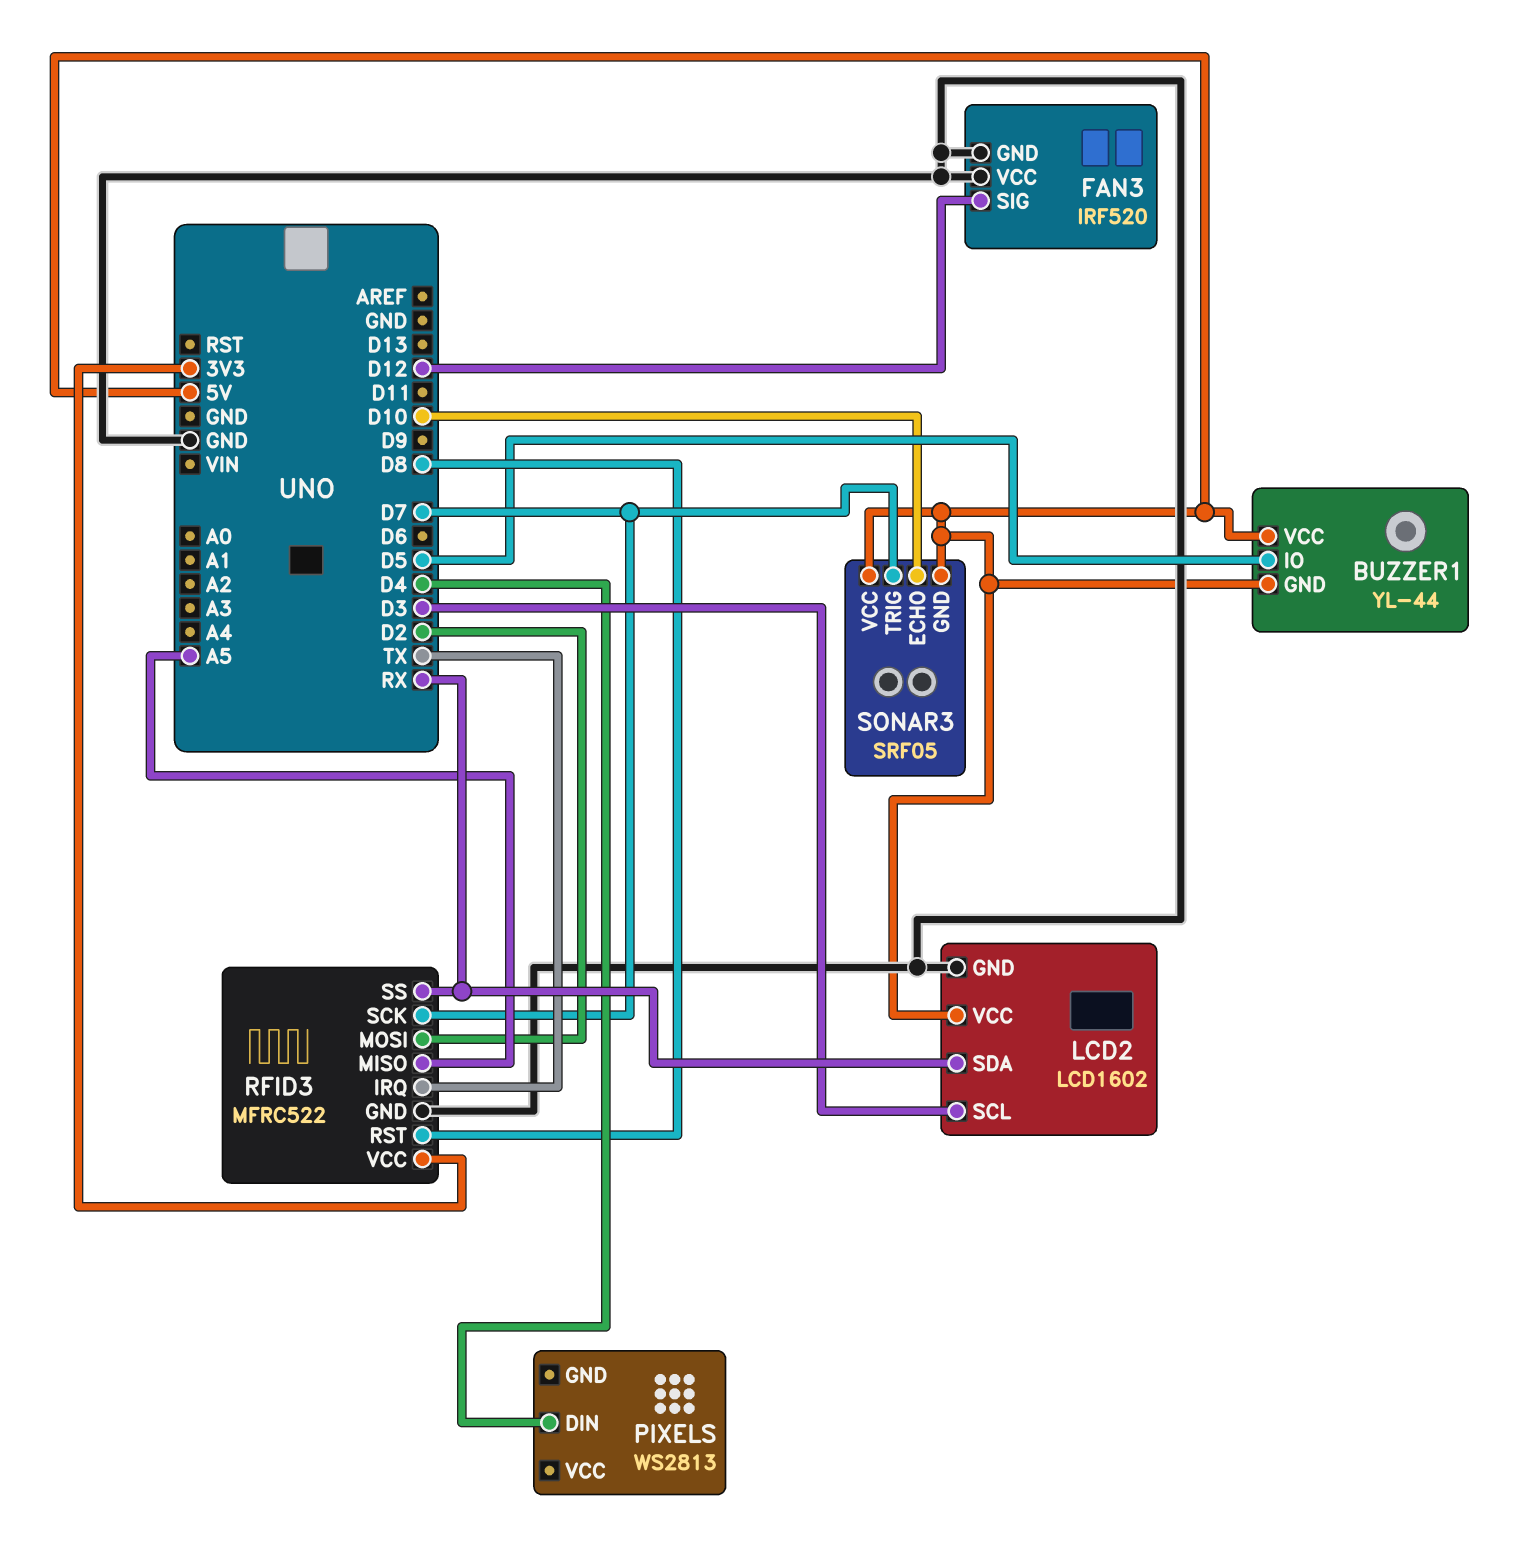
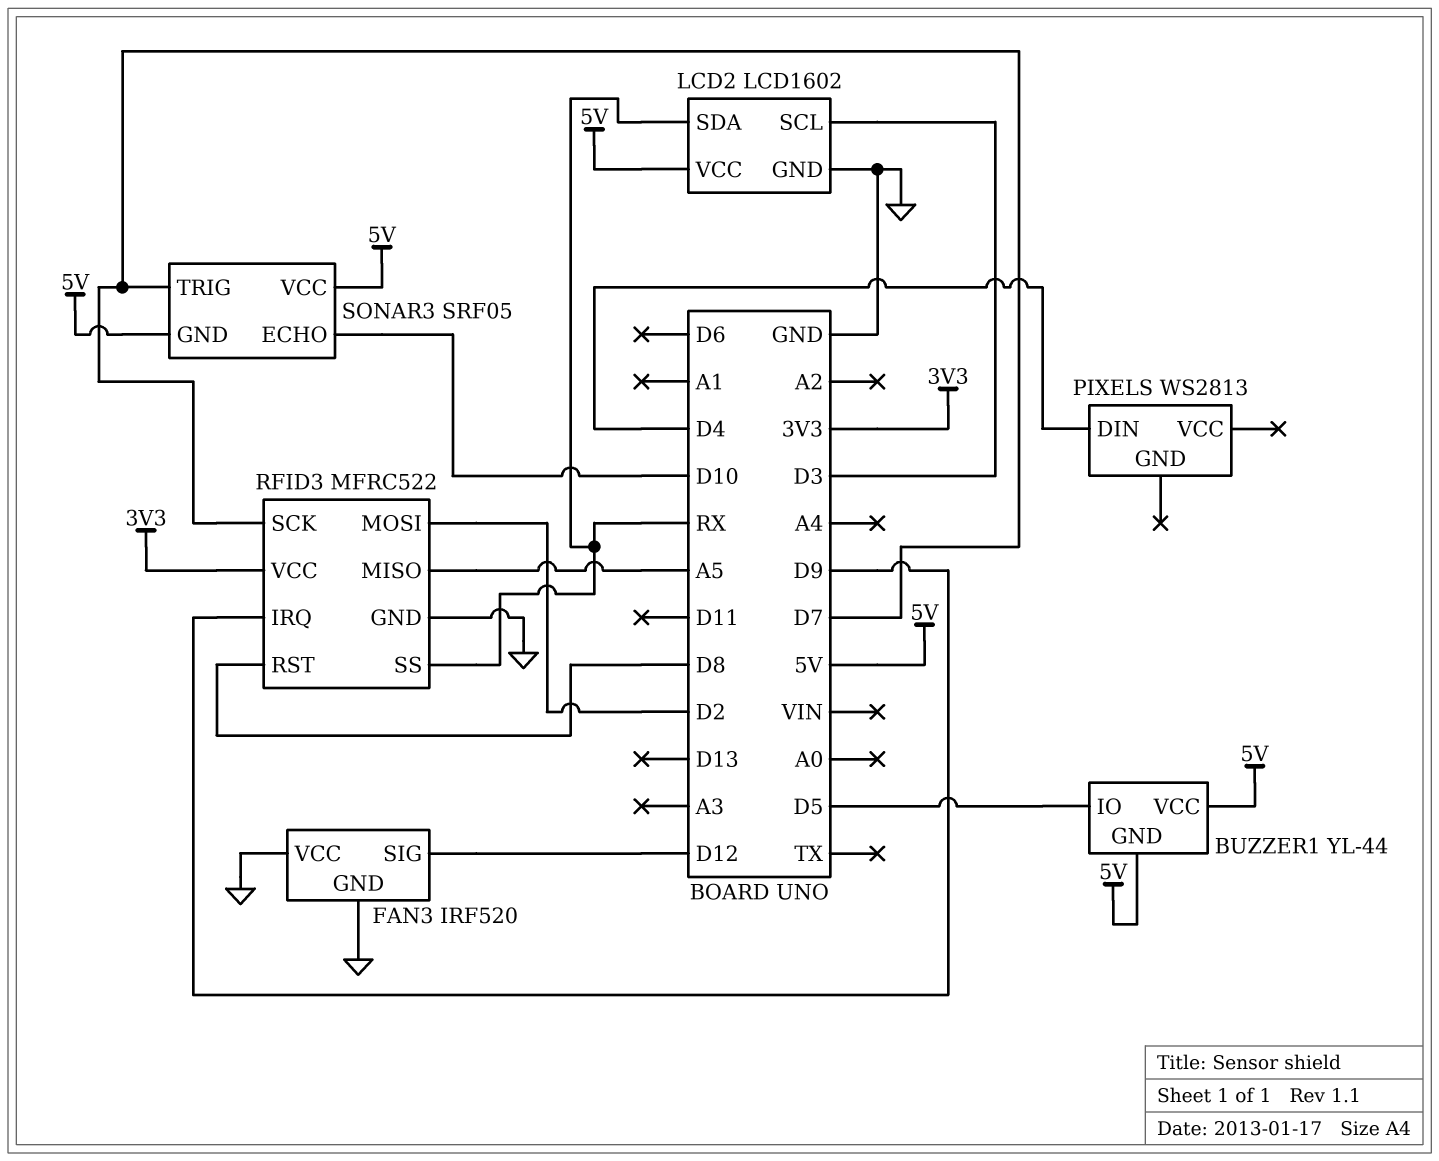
RFID3 pin IRQ: TX -> D9

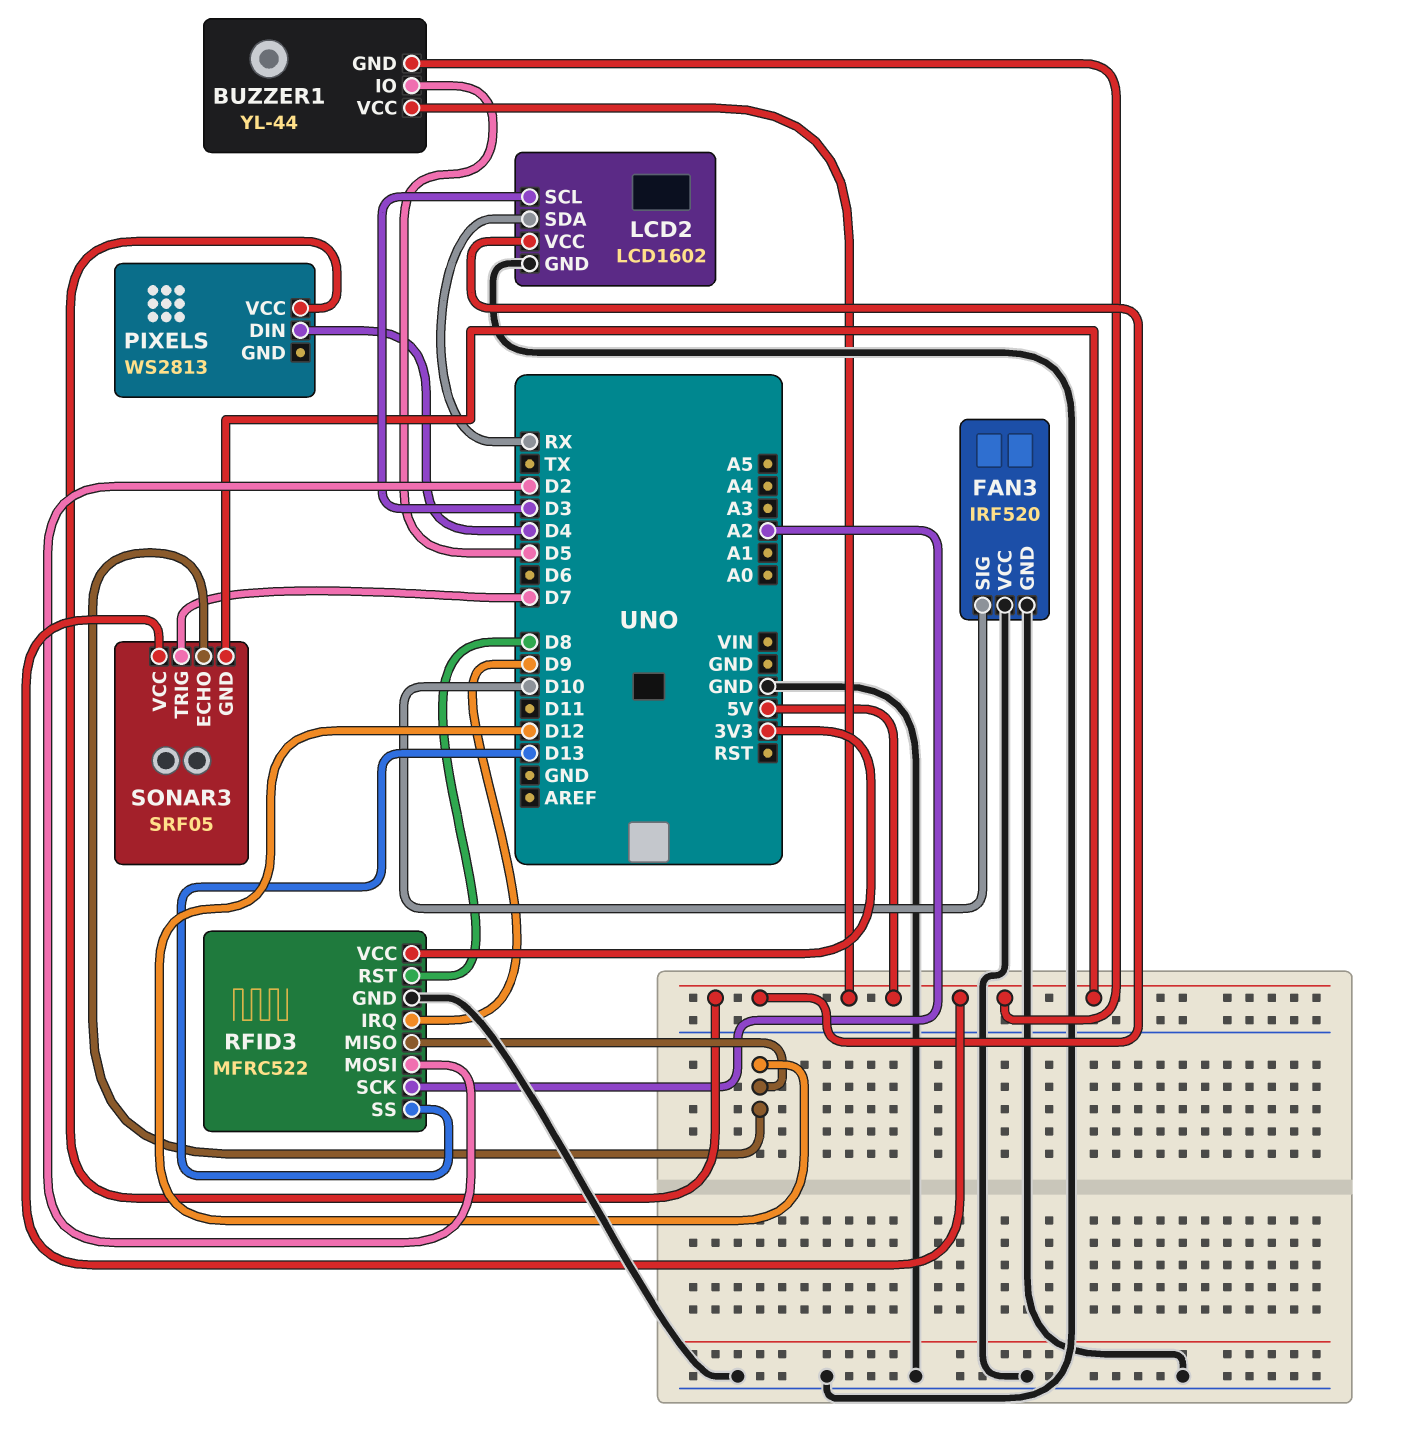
FAN3 pin SIG: D12 -> D10
PIXELS pin VCC: none -> 5V
RFID3 pin MISO: A5 -> D12
RFID3 pin SCK: D7 -> A2
RFID3 pin SS: RX -> D13
SONAR3 pin ECHO: D10 -> D12

